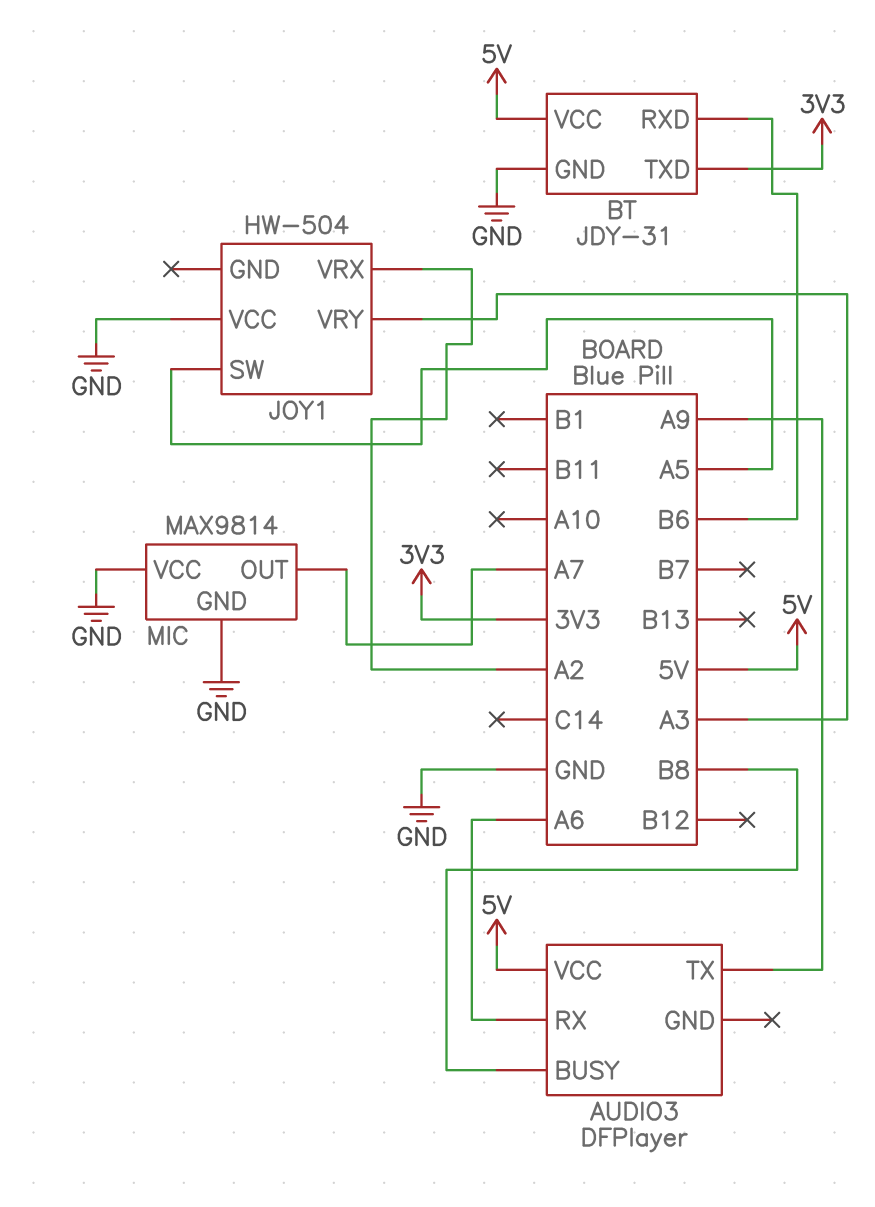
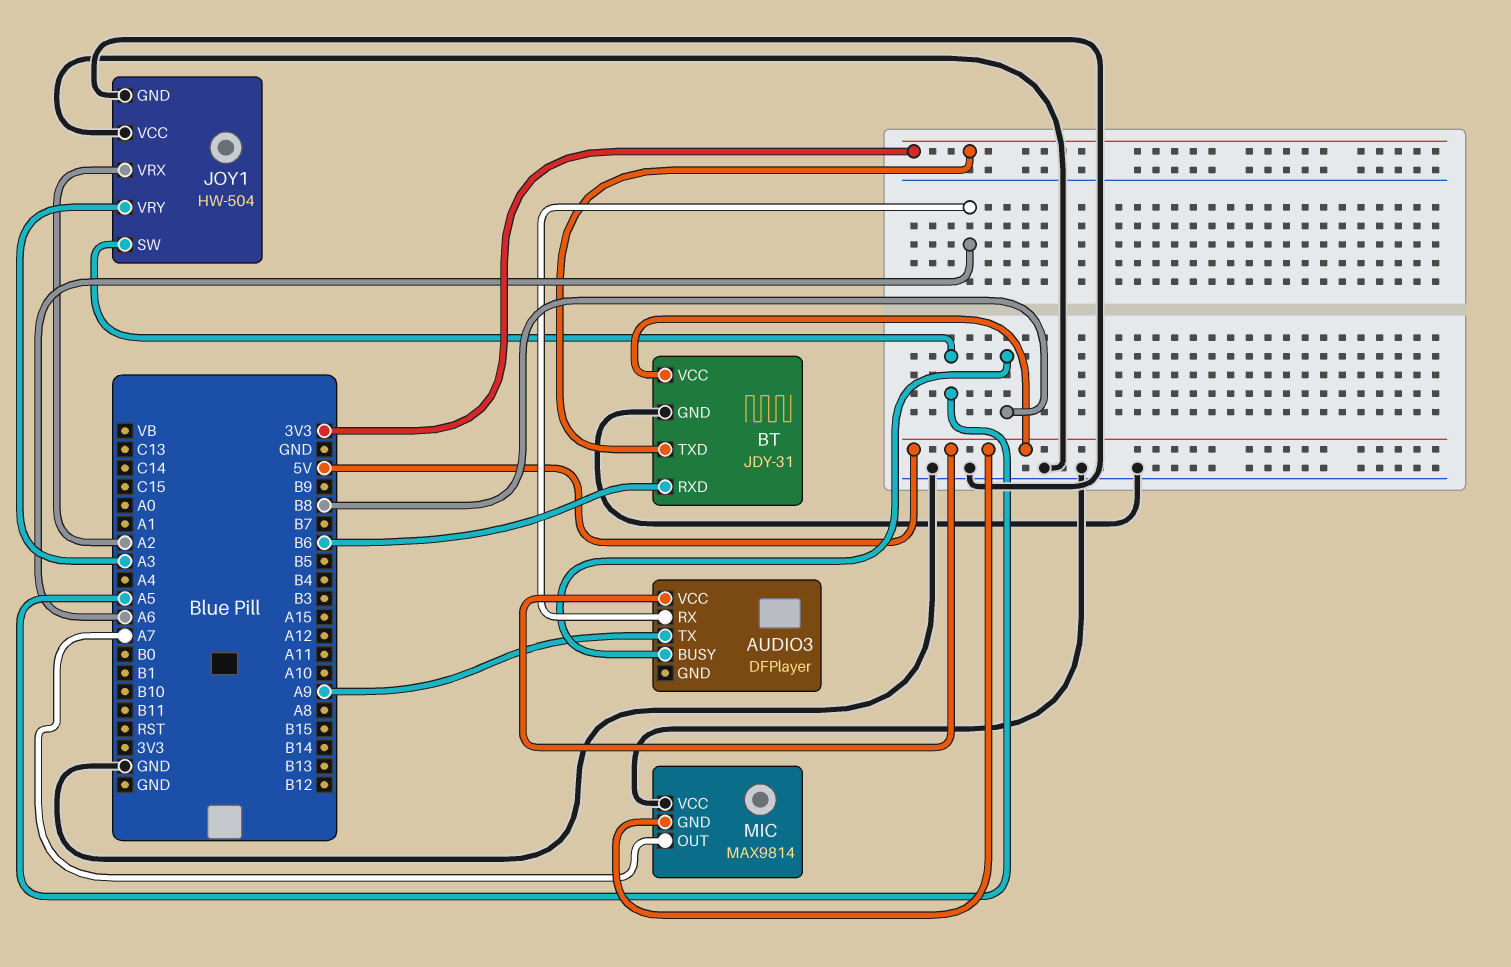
JOY1 pin GND: none -> GND
MIC pin GND: GND -> 5V

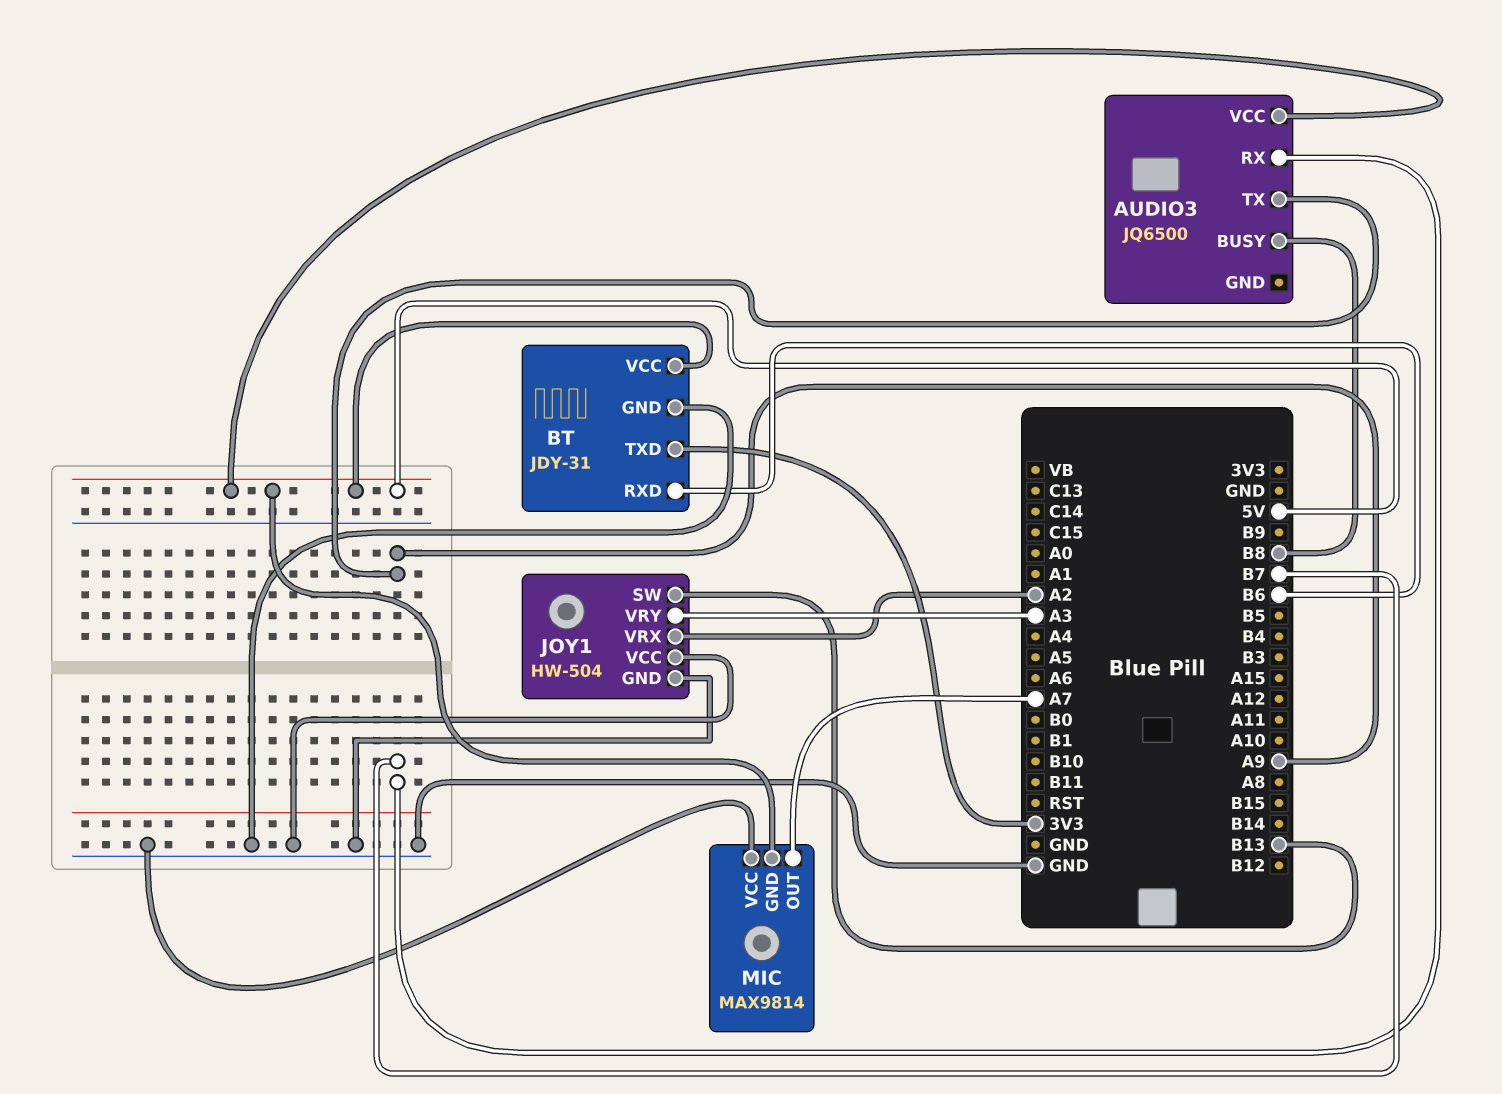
AUDIO3: DFPlayer -> JQ6500
AUDIO3 pin RX: A6 -> B7
JOY1 pin SW: A5 -> B13

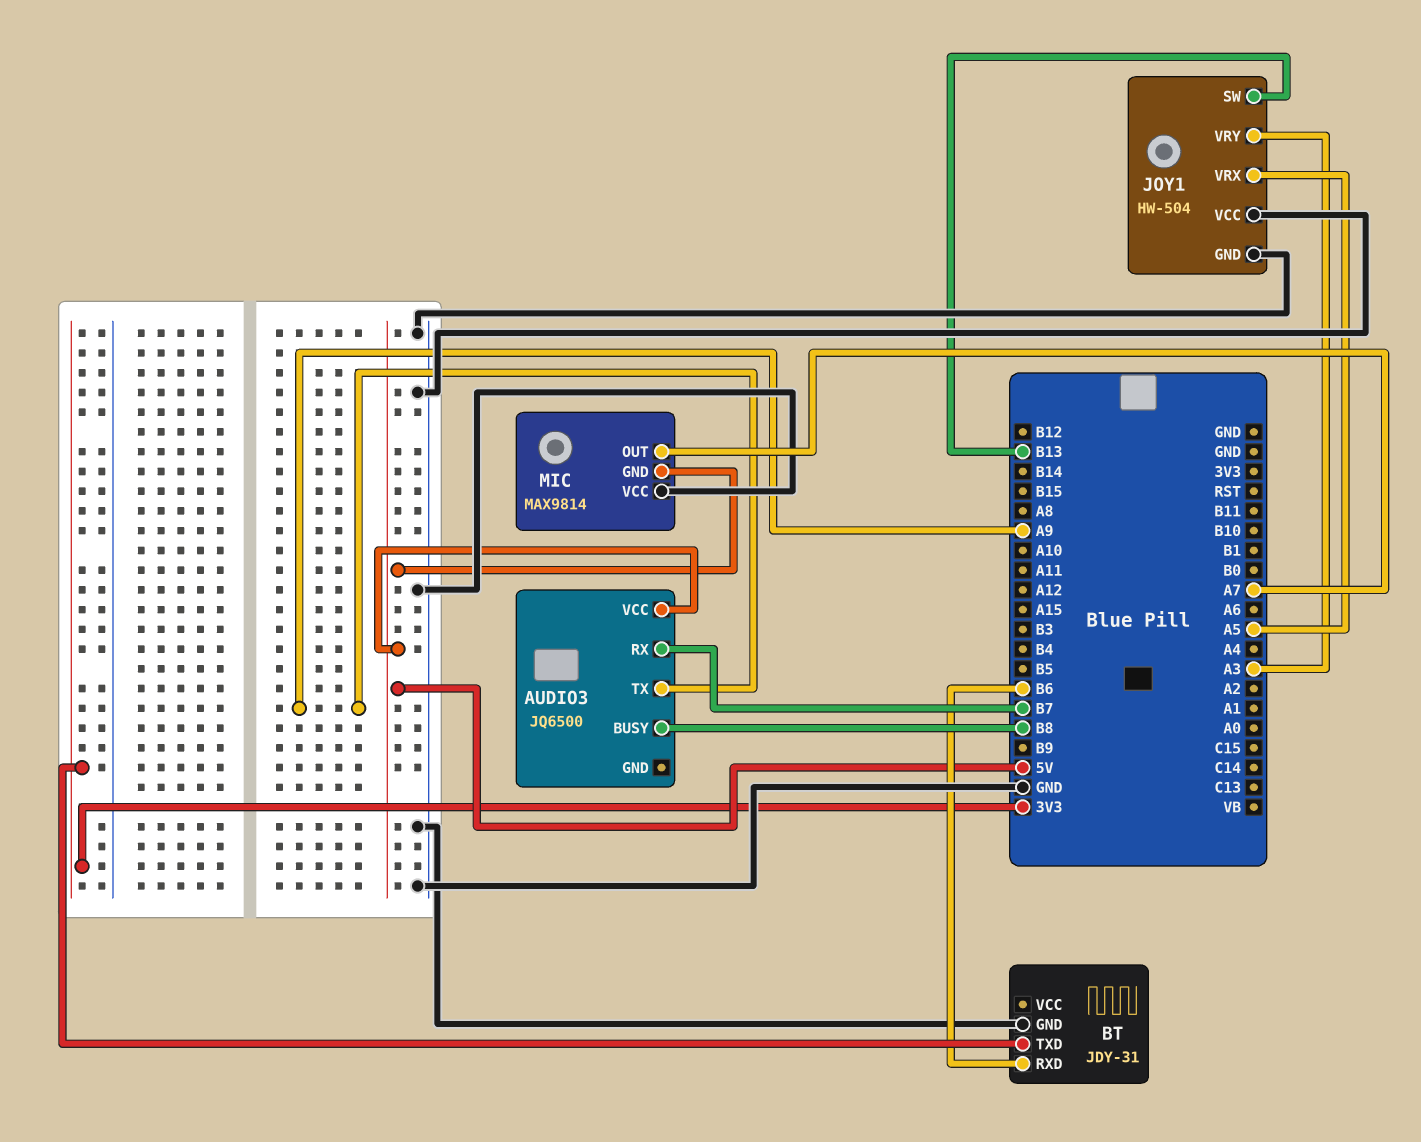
BT pin VCC: 5V -> none
JOY1 pin VRX: A2 -> A5

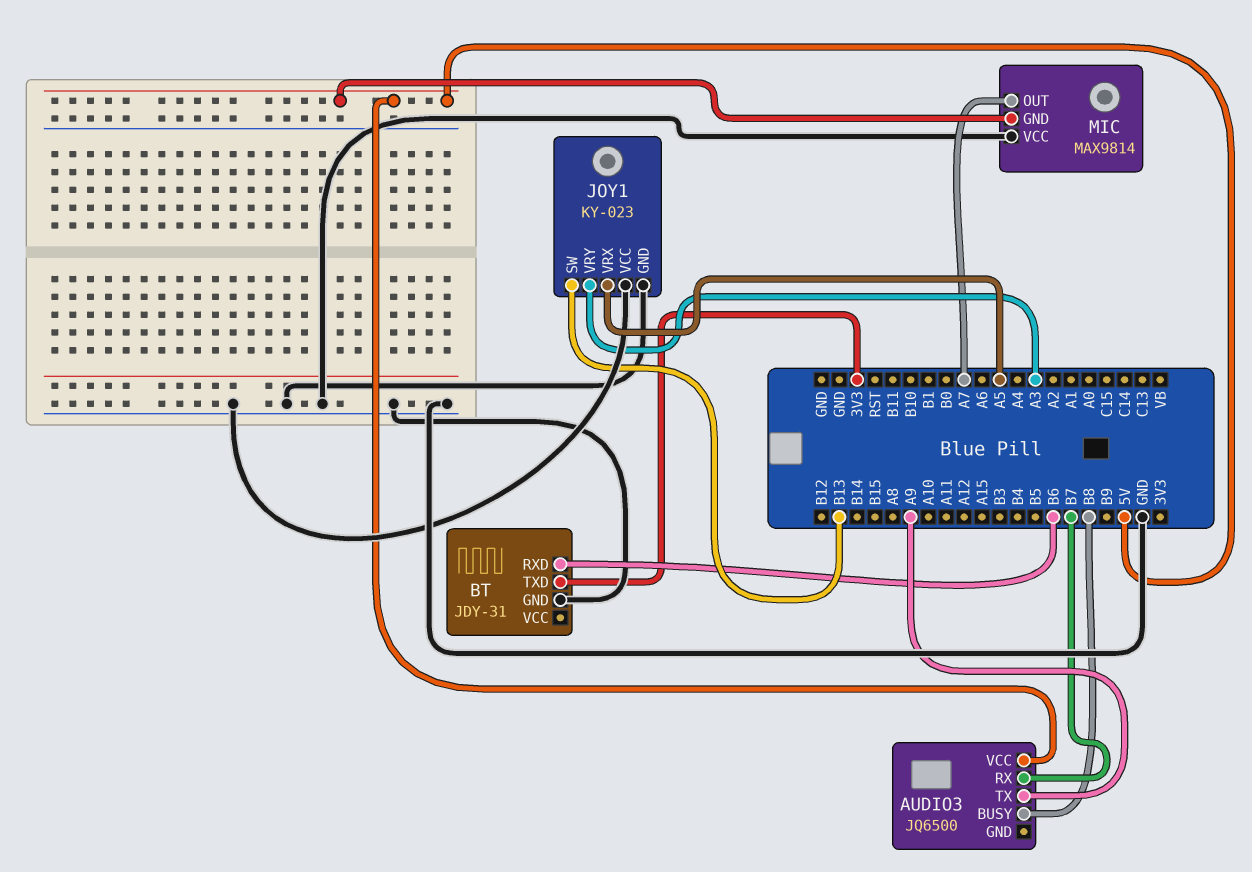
JOY1: HW-504 -> KY-023

